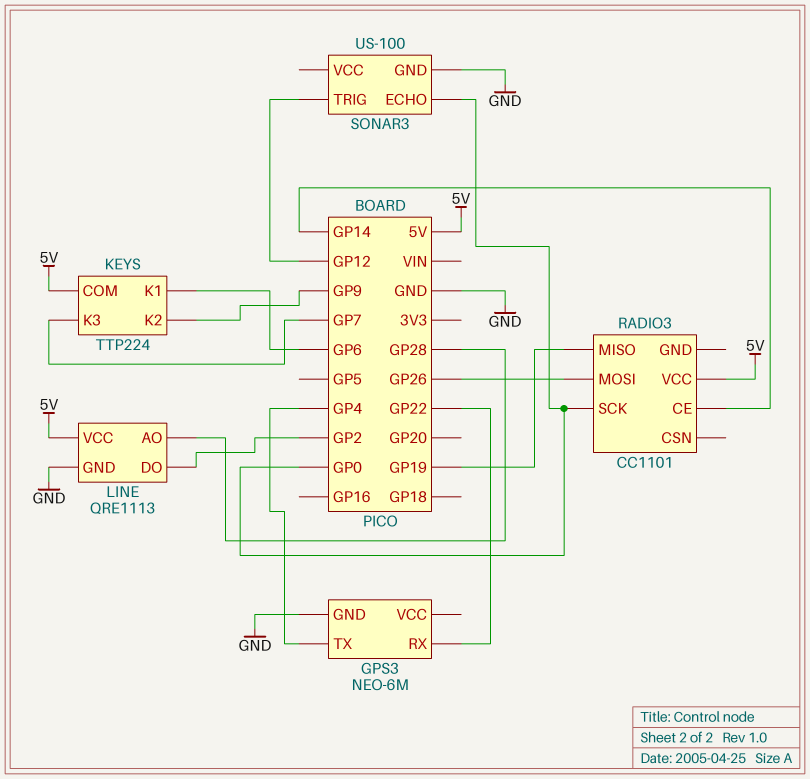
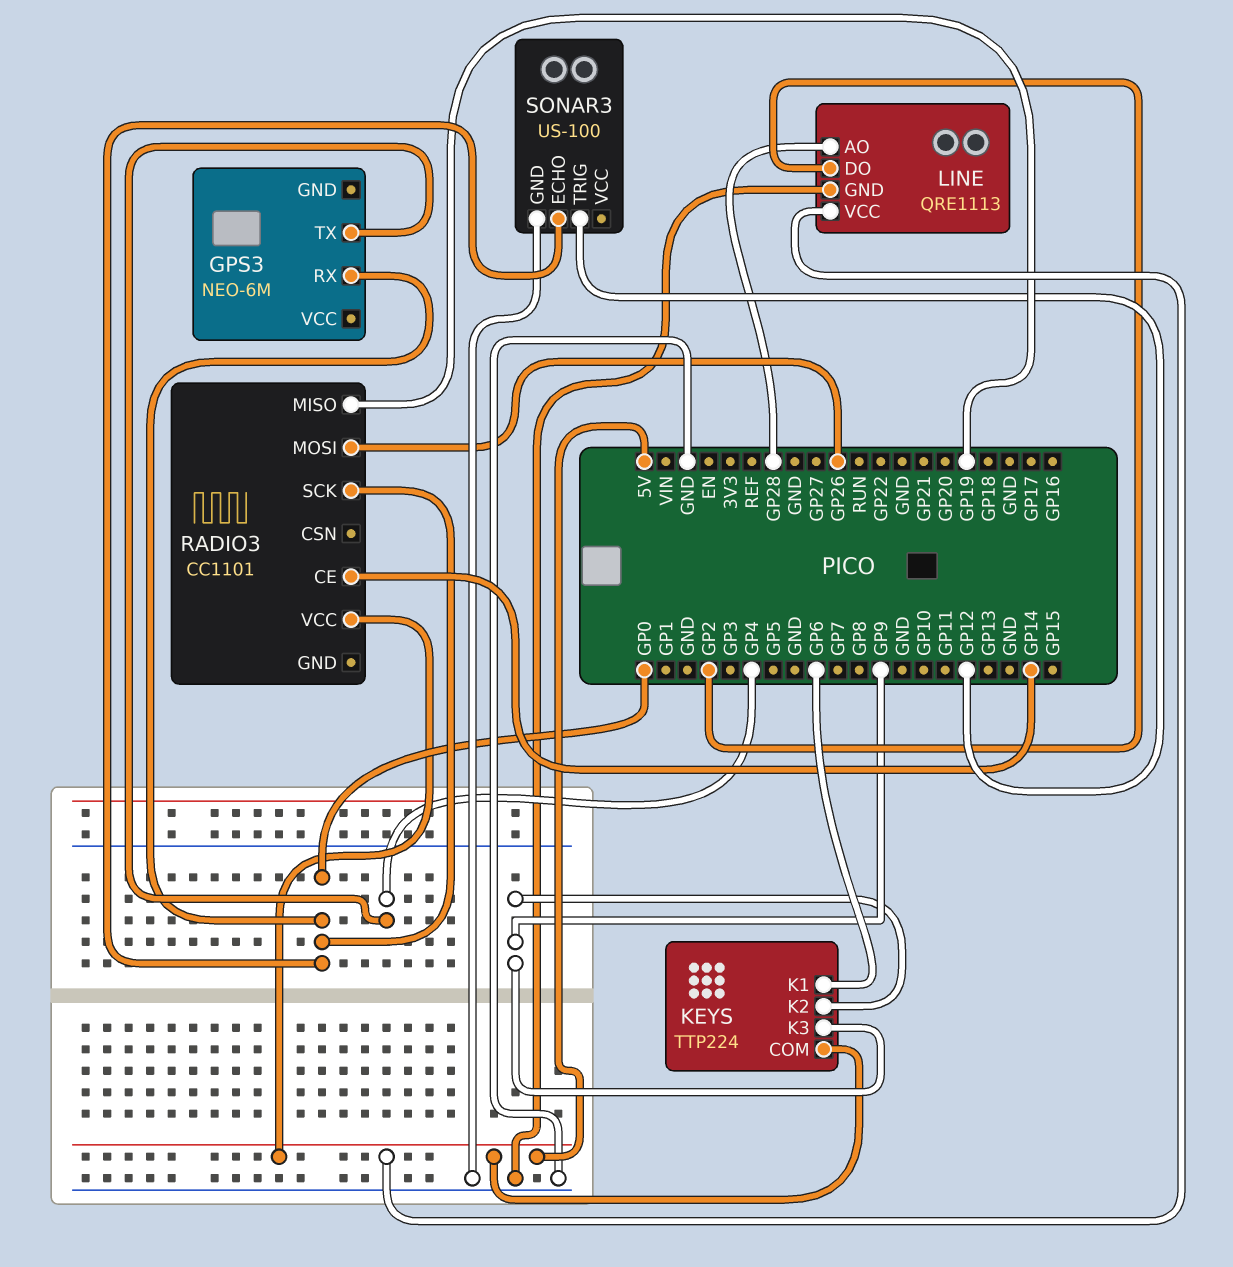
GPS3 pin GND: GND -> none
GPS3 pin RX: GP22 -> GP0
KEYS pin K3: GP7 -> GP9

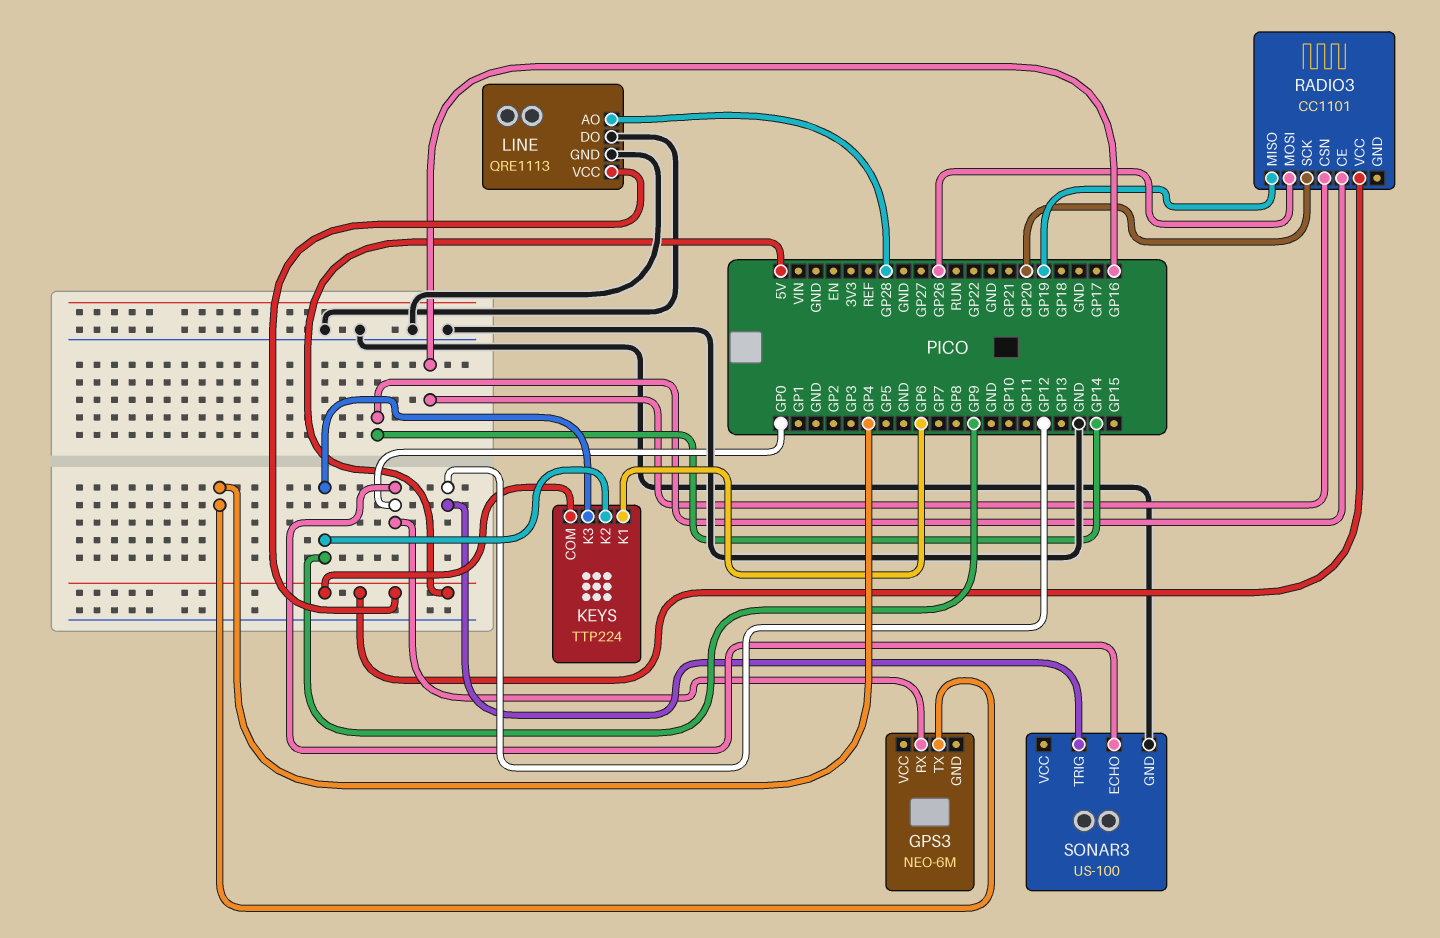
LINE pin DO: GP2 -> GND
RADIO3 pin CSN: none -> GP16
RADIO3 pin SCK: GP0 -> GP20

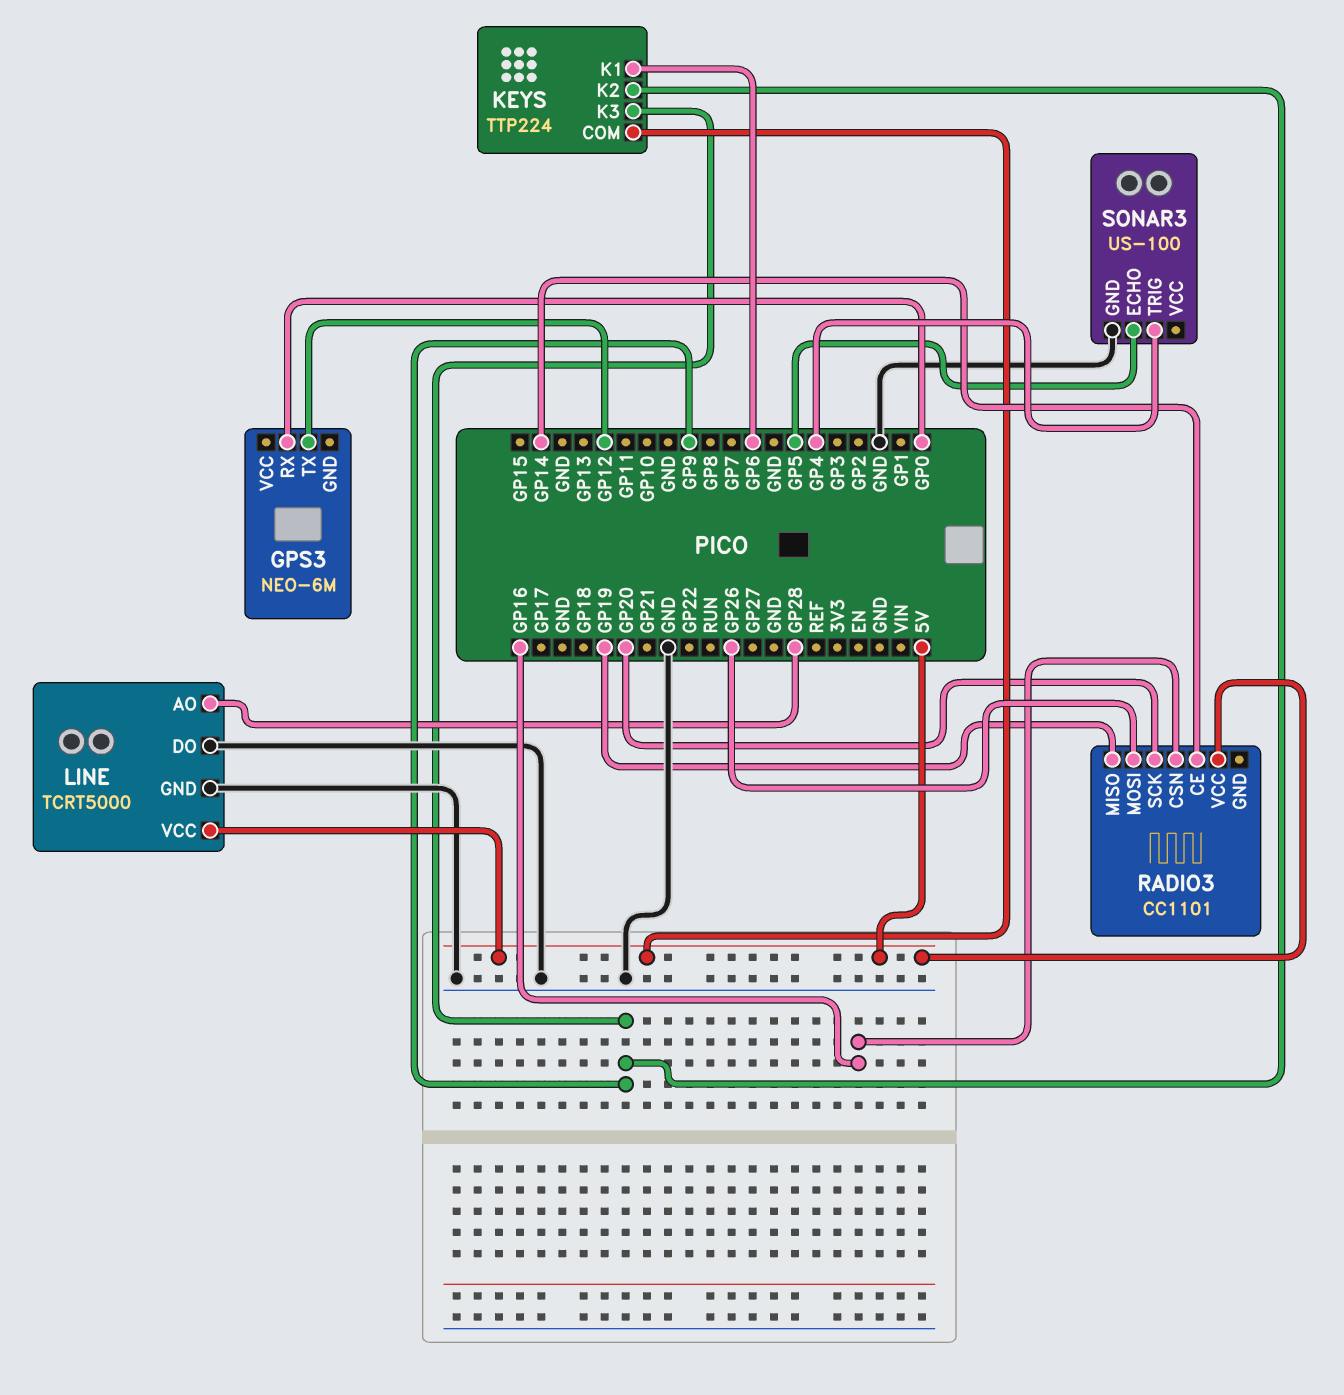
GPS3 pin TX: GP4 -> GP12
LINE: QRE1113 -> TCRT5000
SONAR3 pin ECHO: GP0 -> GP5
SONAR3 pin TRIG: GP12 -> GP4

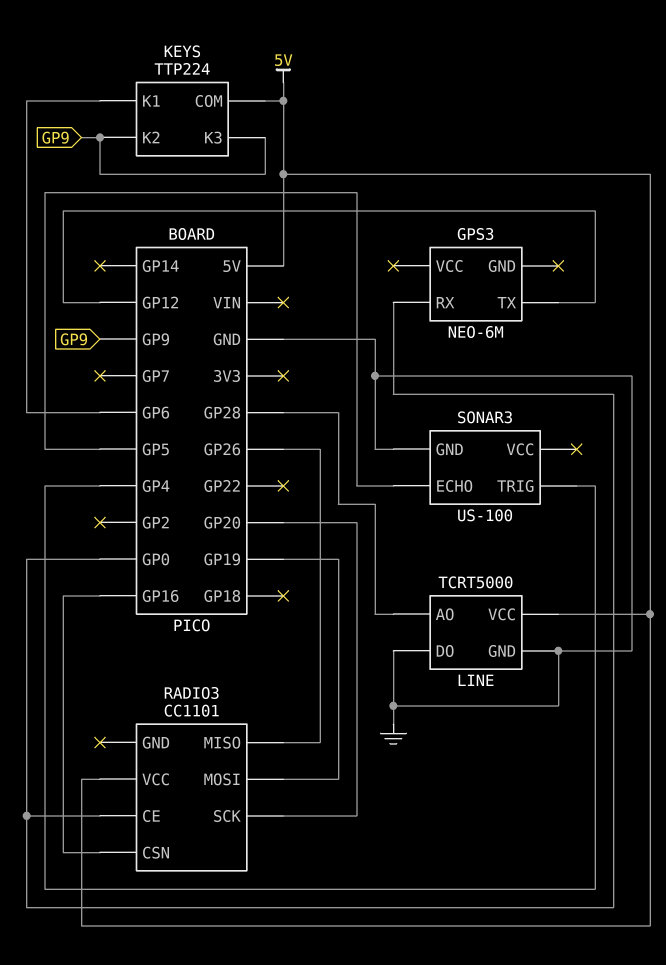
RADIO3 pin CE: GP14 -> GP0
RADIO3 pin MISO: GP19 -> GP26
RADIO3 pin MOSI: GP26 -> GP19

